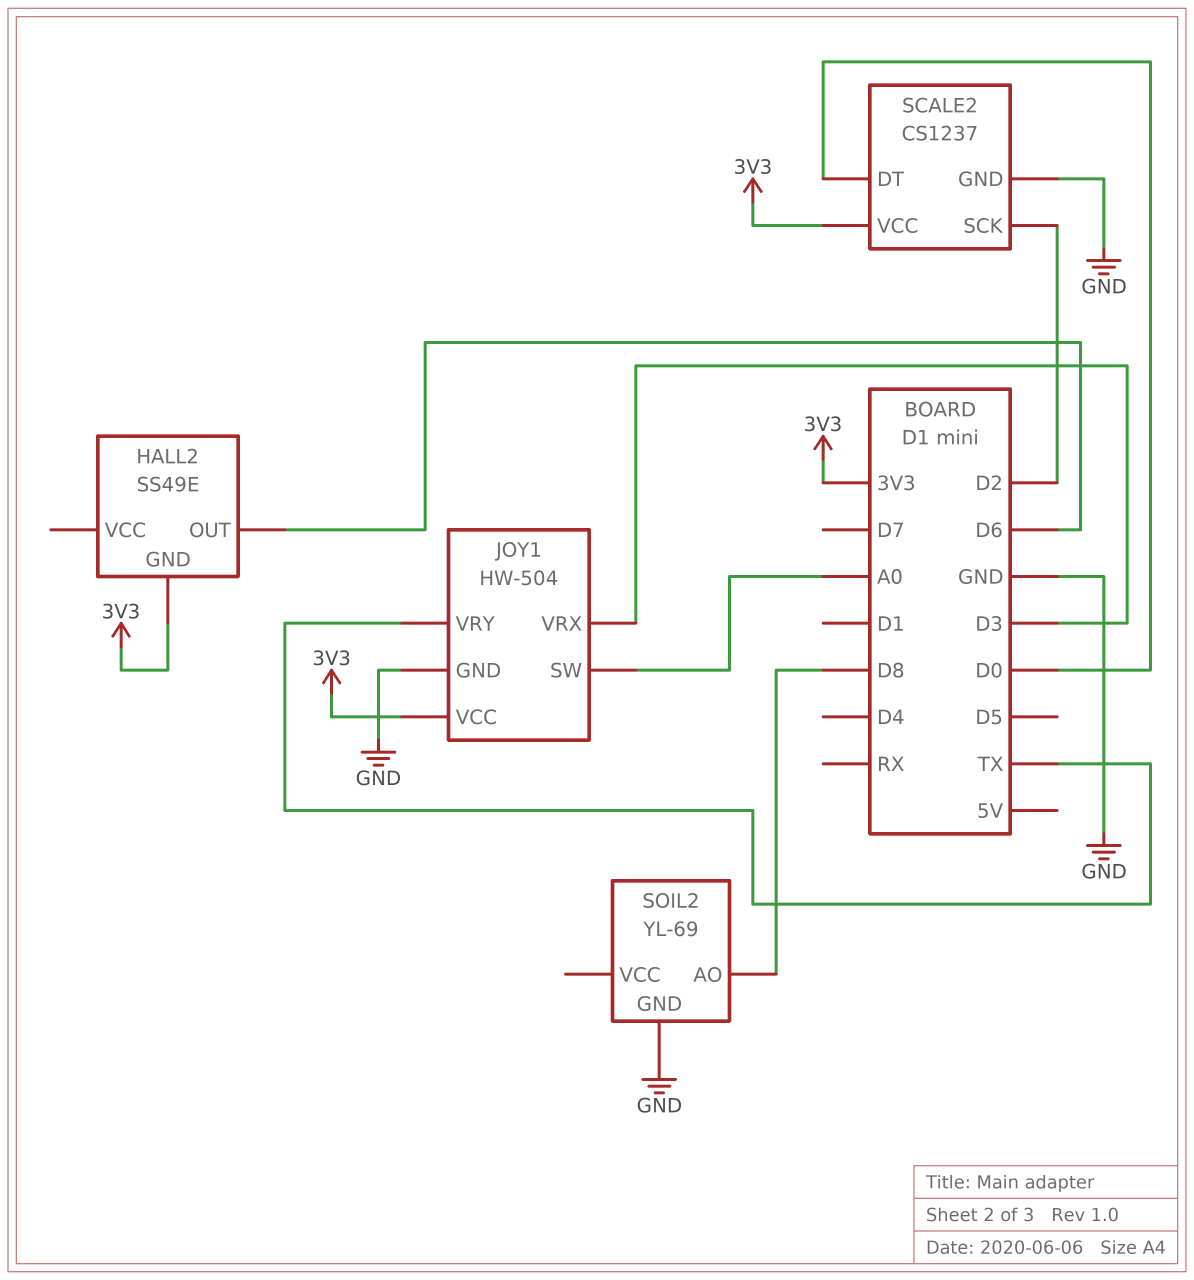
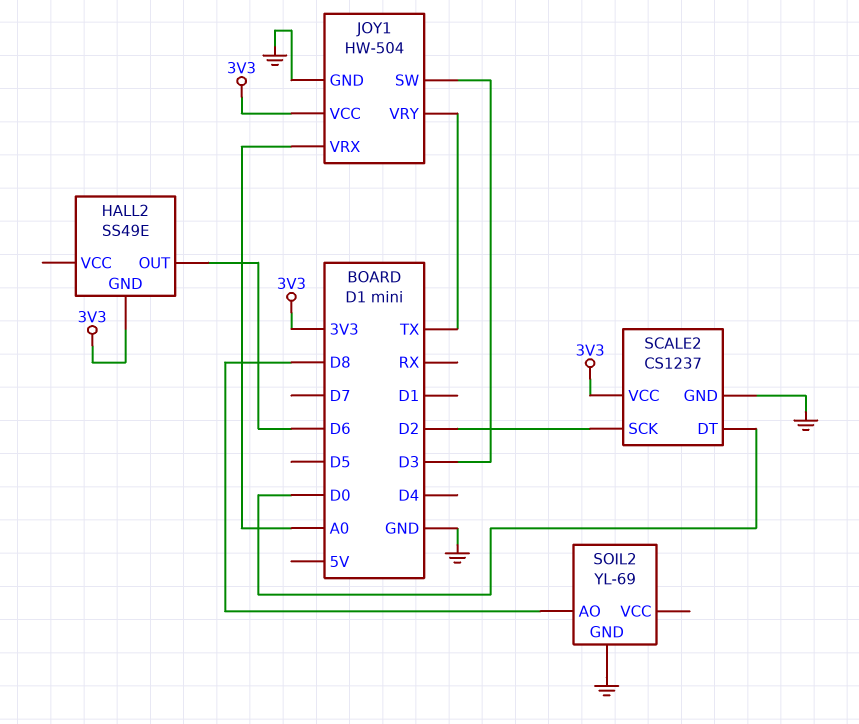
JOY1 pin SW: A0 -> D3
JOY1 pin VRX: D3 -> A0

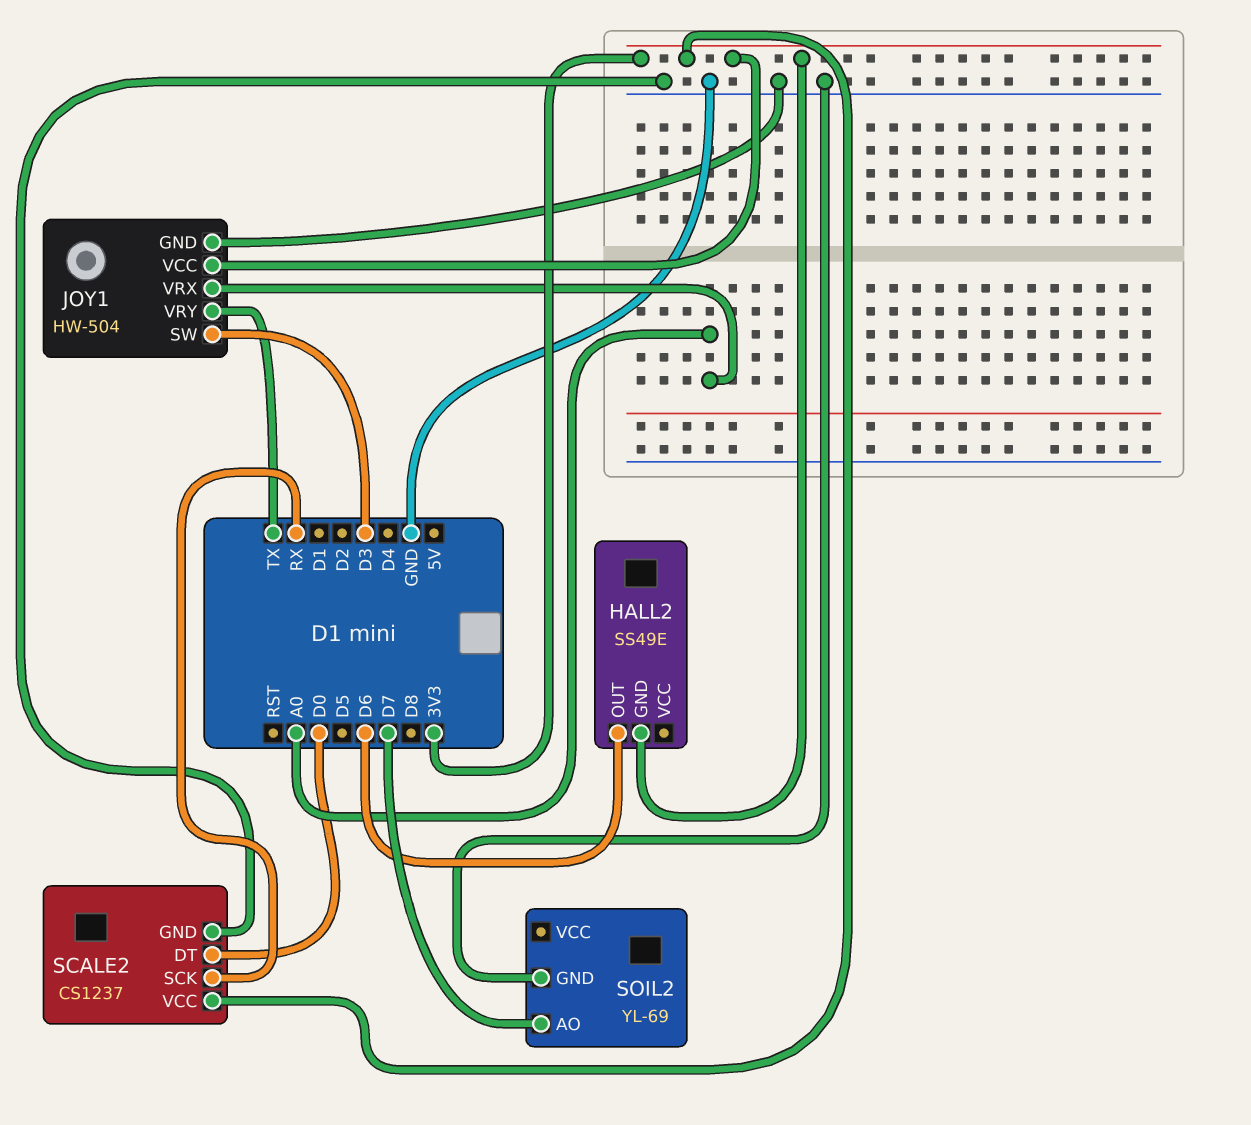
SCALE2 pin SCK: D2 -> RX
SOIL2 pin AO: D8 -> D7

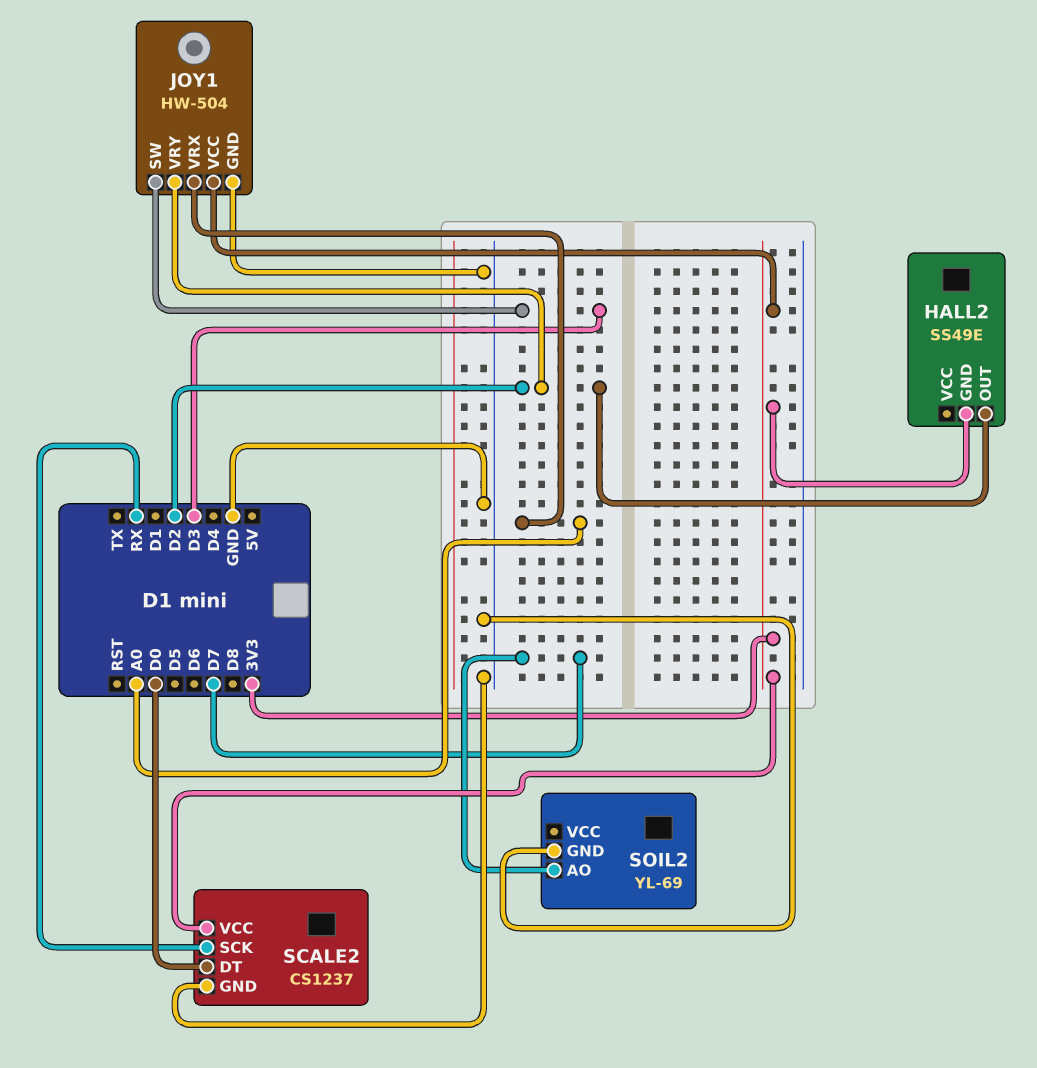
HALL2 pin OUT: D6 -> D2
JOY1 pin VRY: TX -> D2

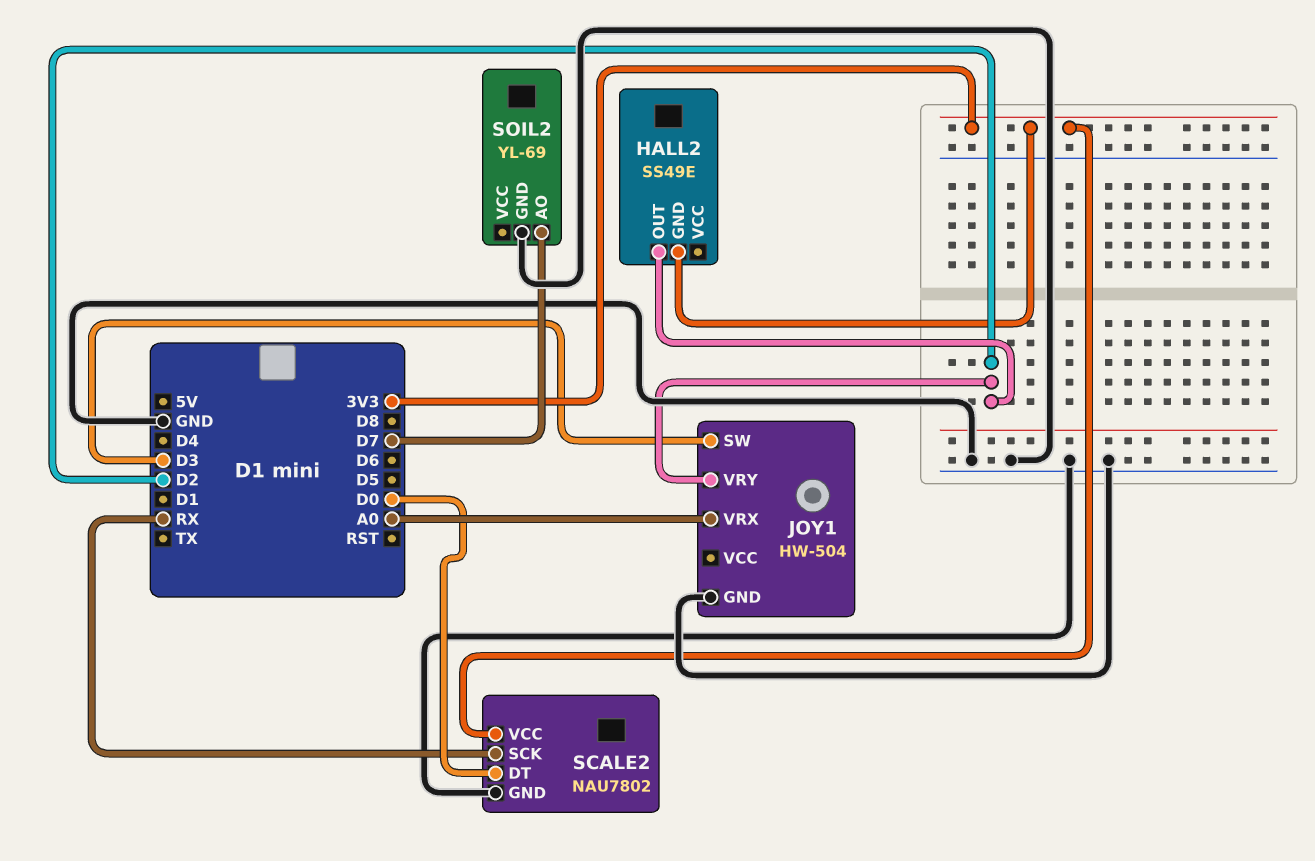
JOY1 pin VCC: 3V3 -> none
SCALE2: CS1237 -> NAU7802

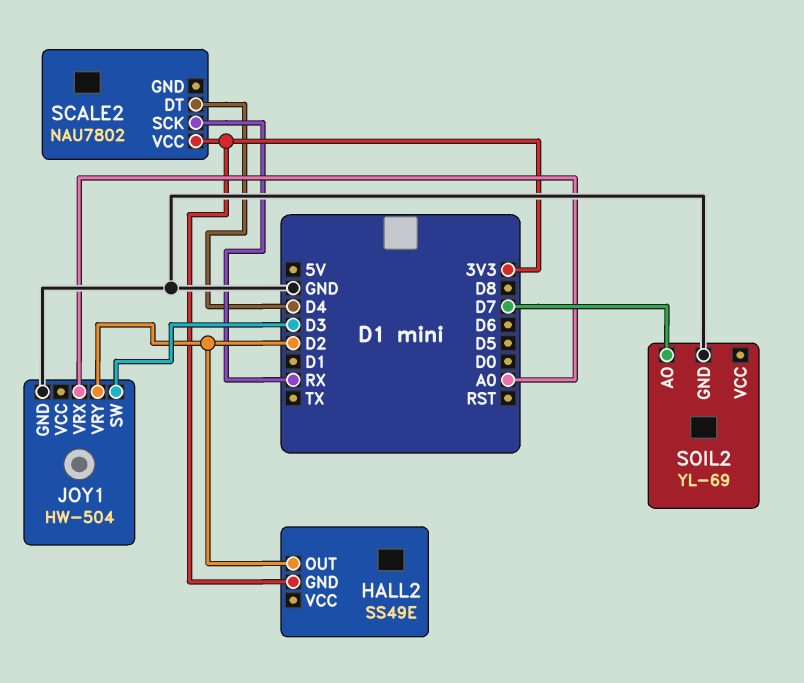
SCALE2 pin DT: D0 -> D4
SCALE2 pin GND: GND -> none

